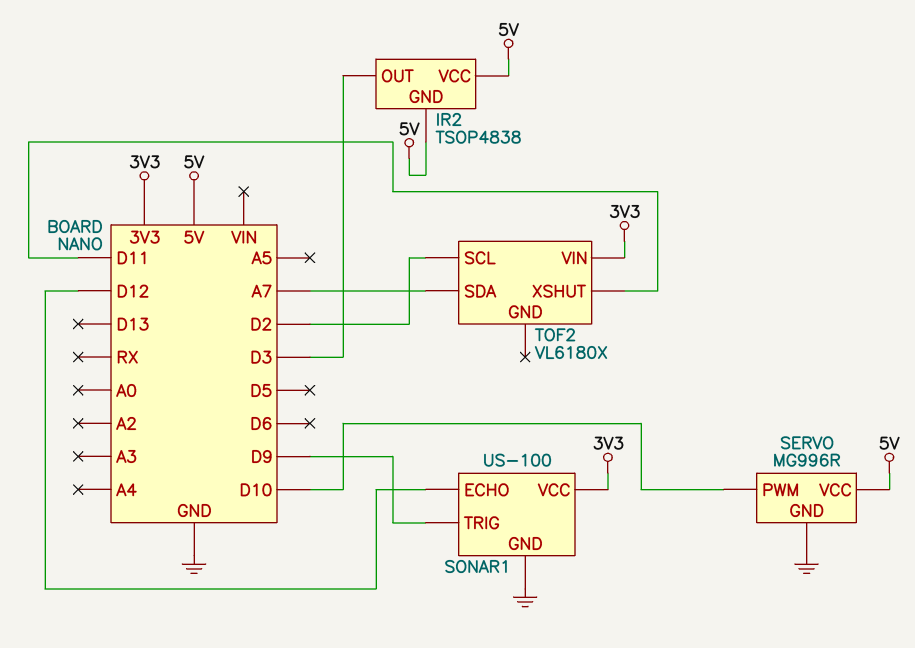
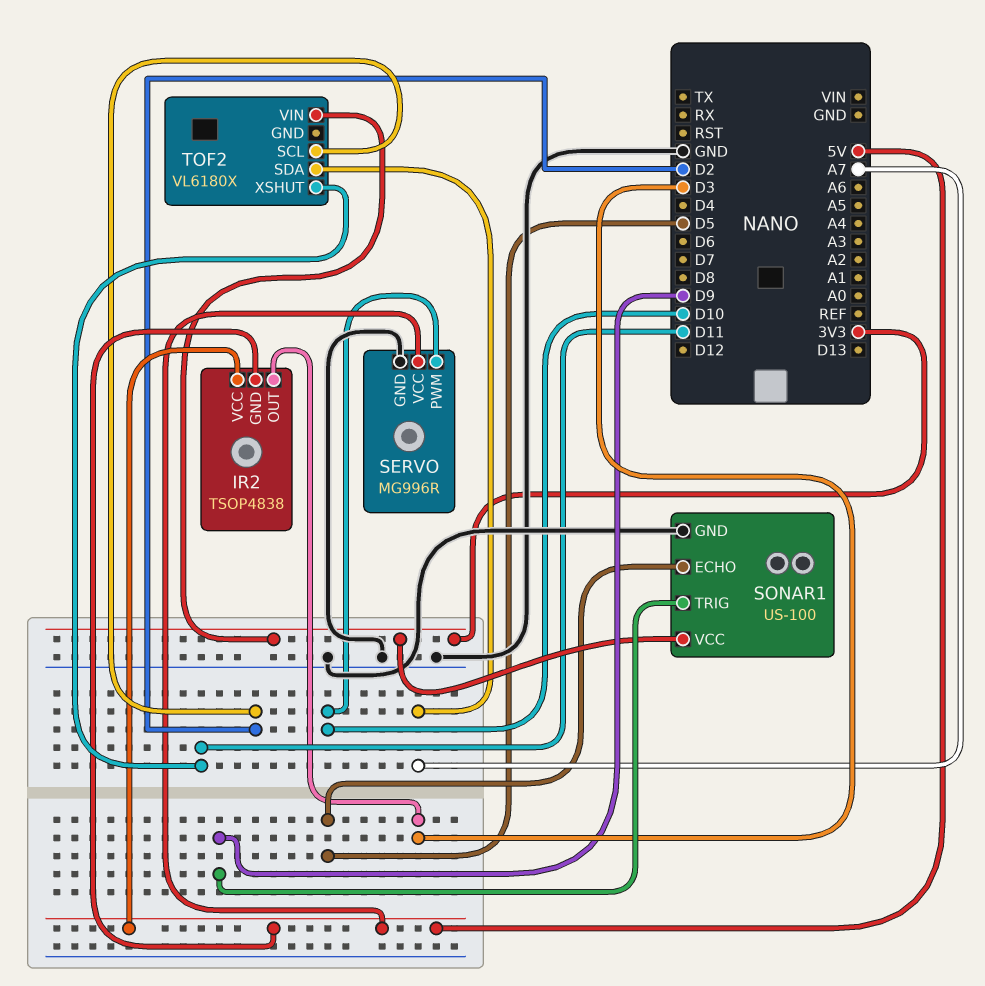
SONAR1 pin ECHO: D12 -> D5

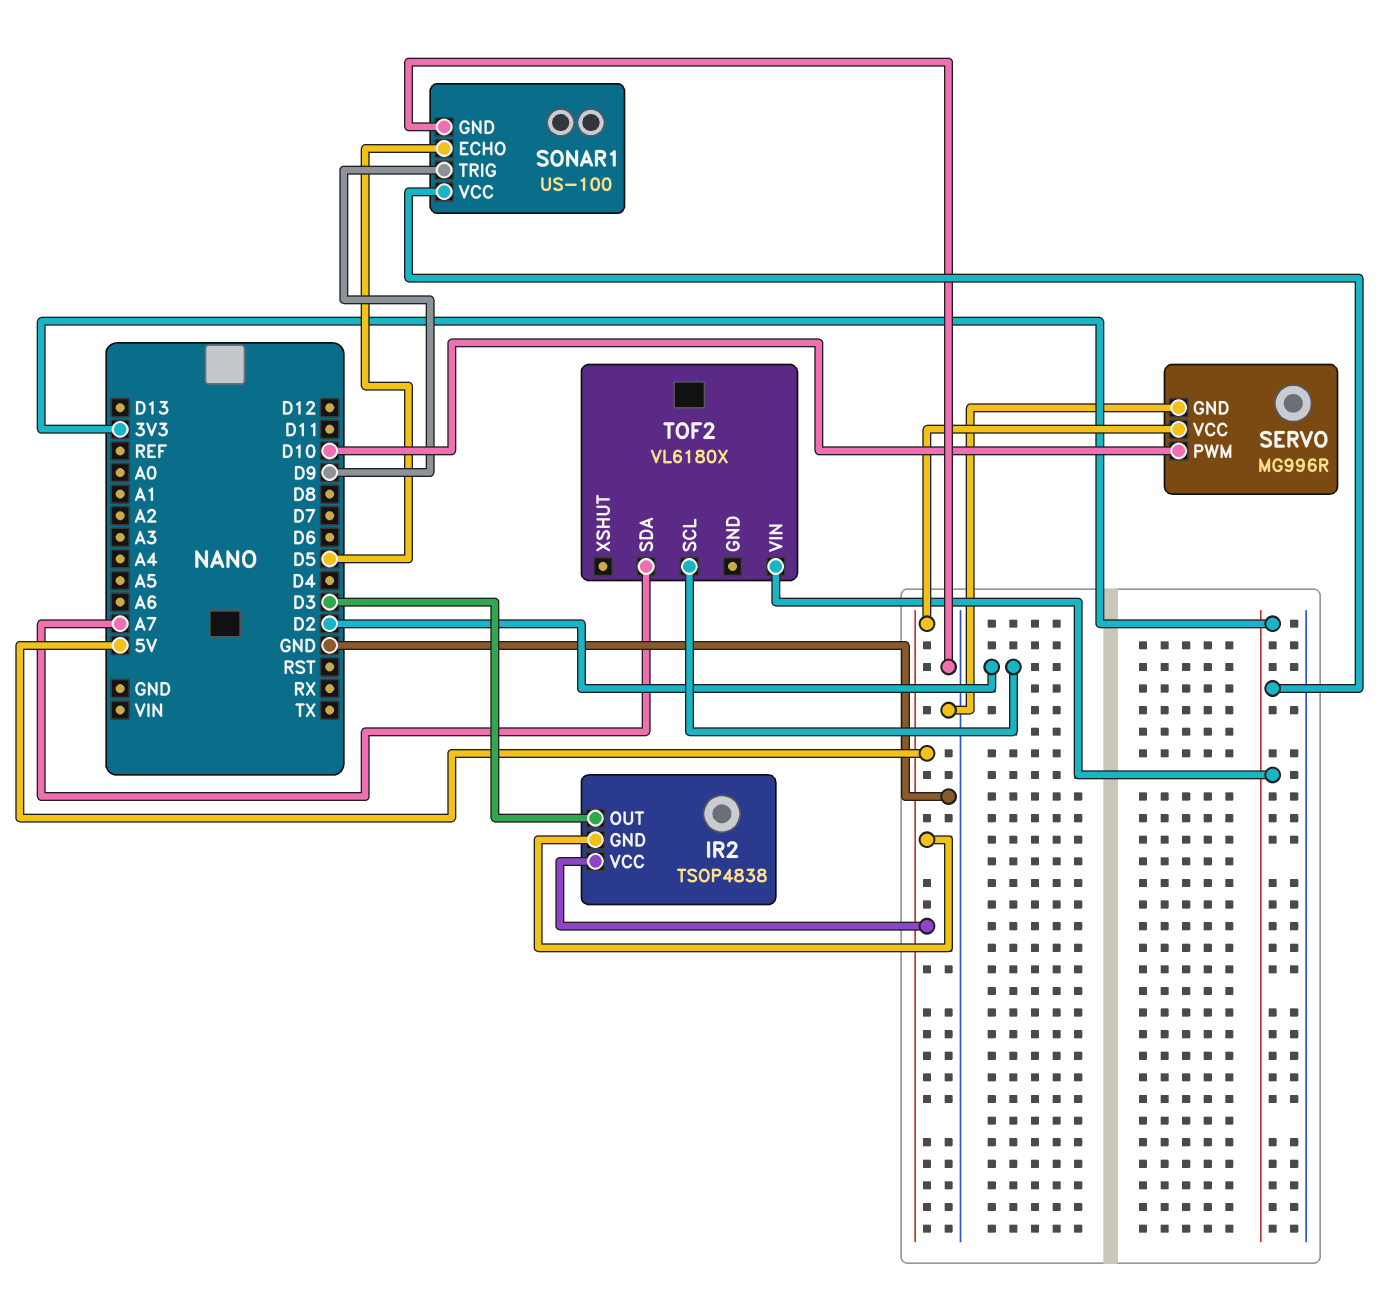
TOF2 pin XSHUT: D11 -> none

